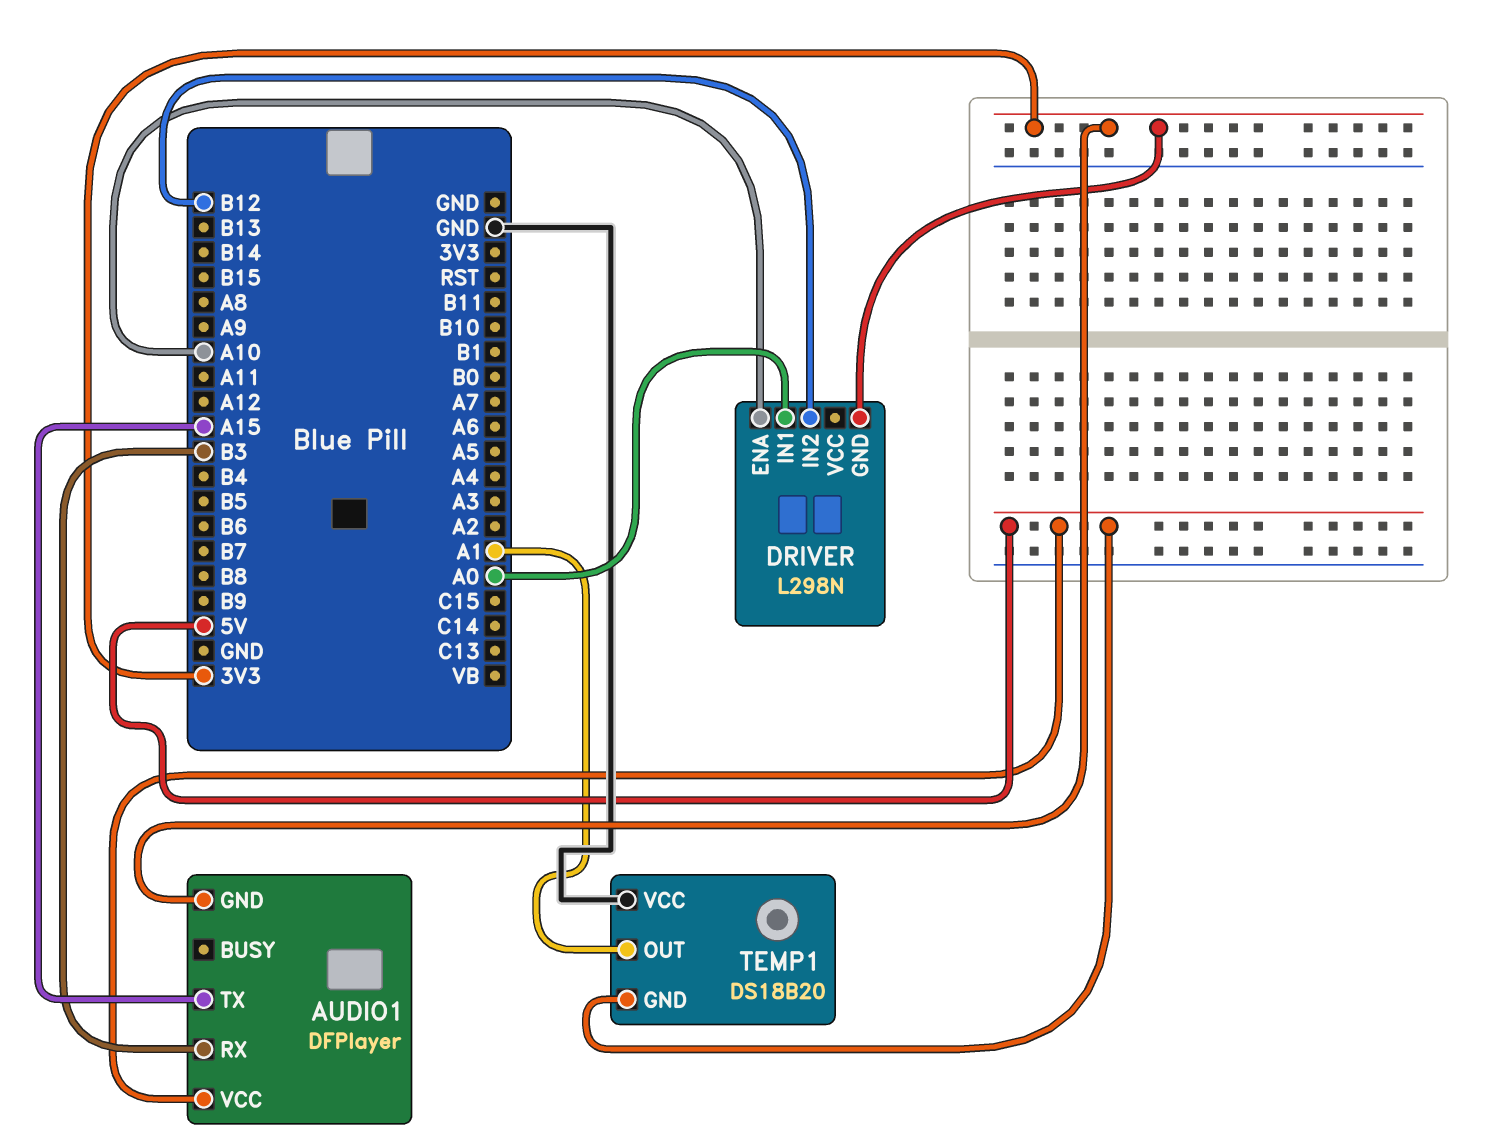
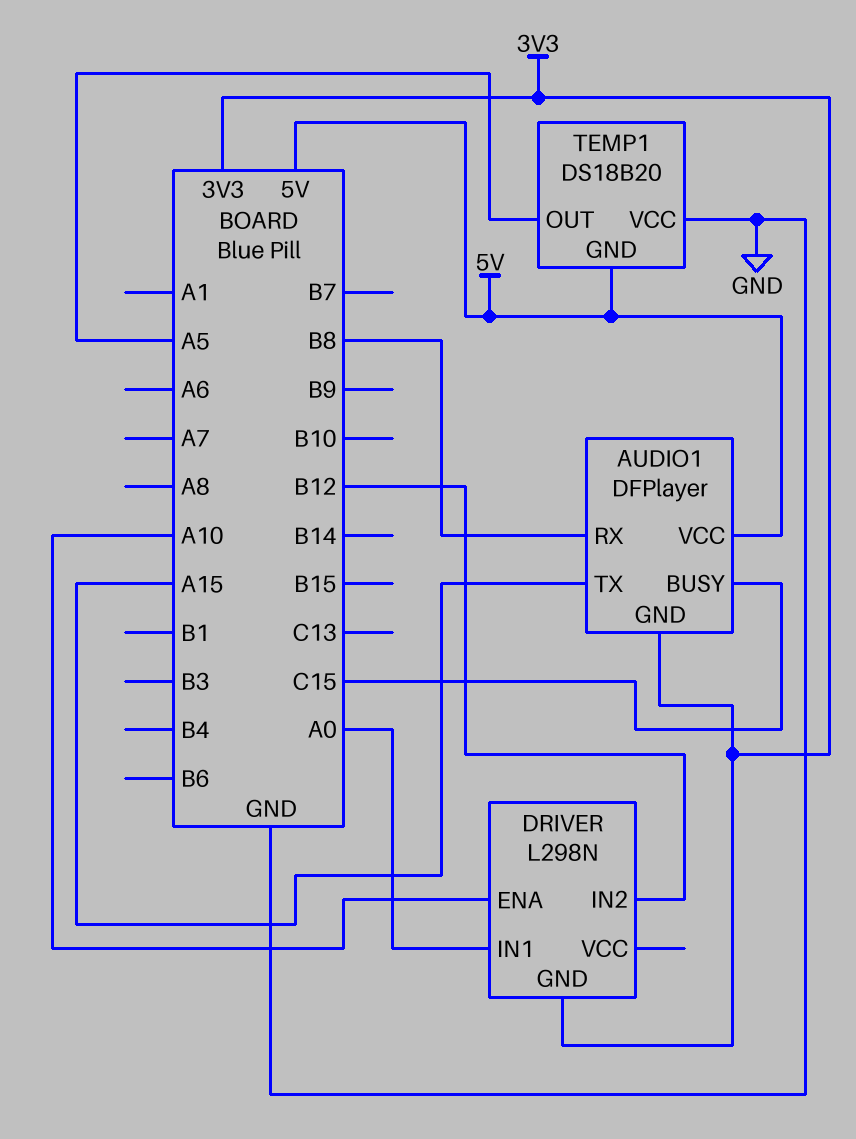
AUDIO1 pin BUSY: none -> C15
AUDIO1 pin RX: B3 -> B8
TEMP1 pin OUT: A1 -> A5

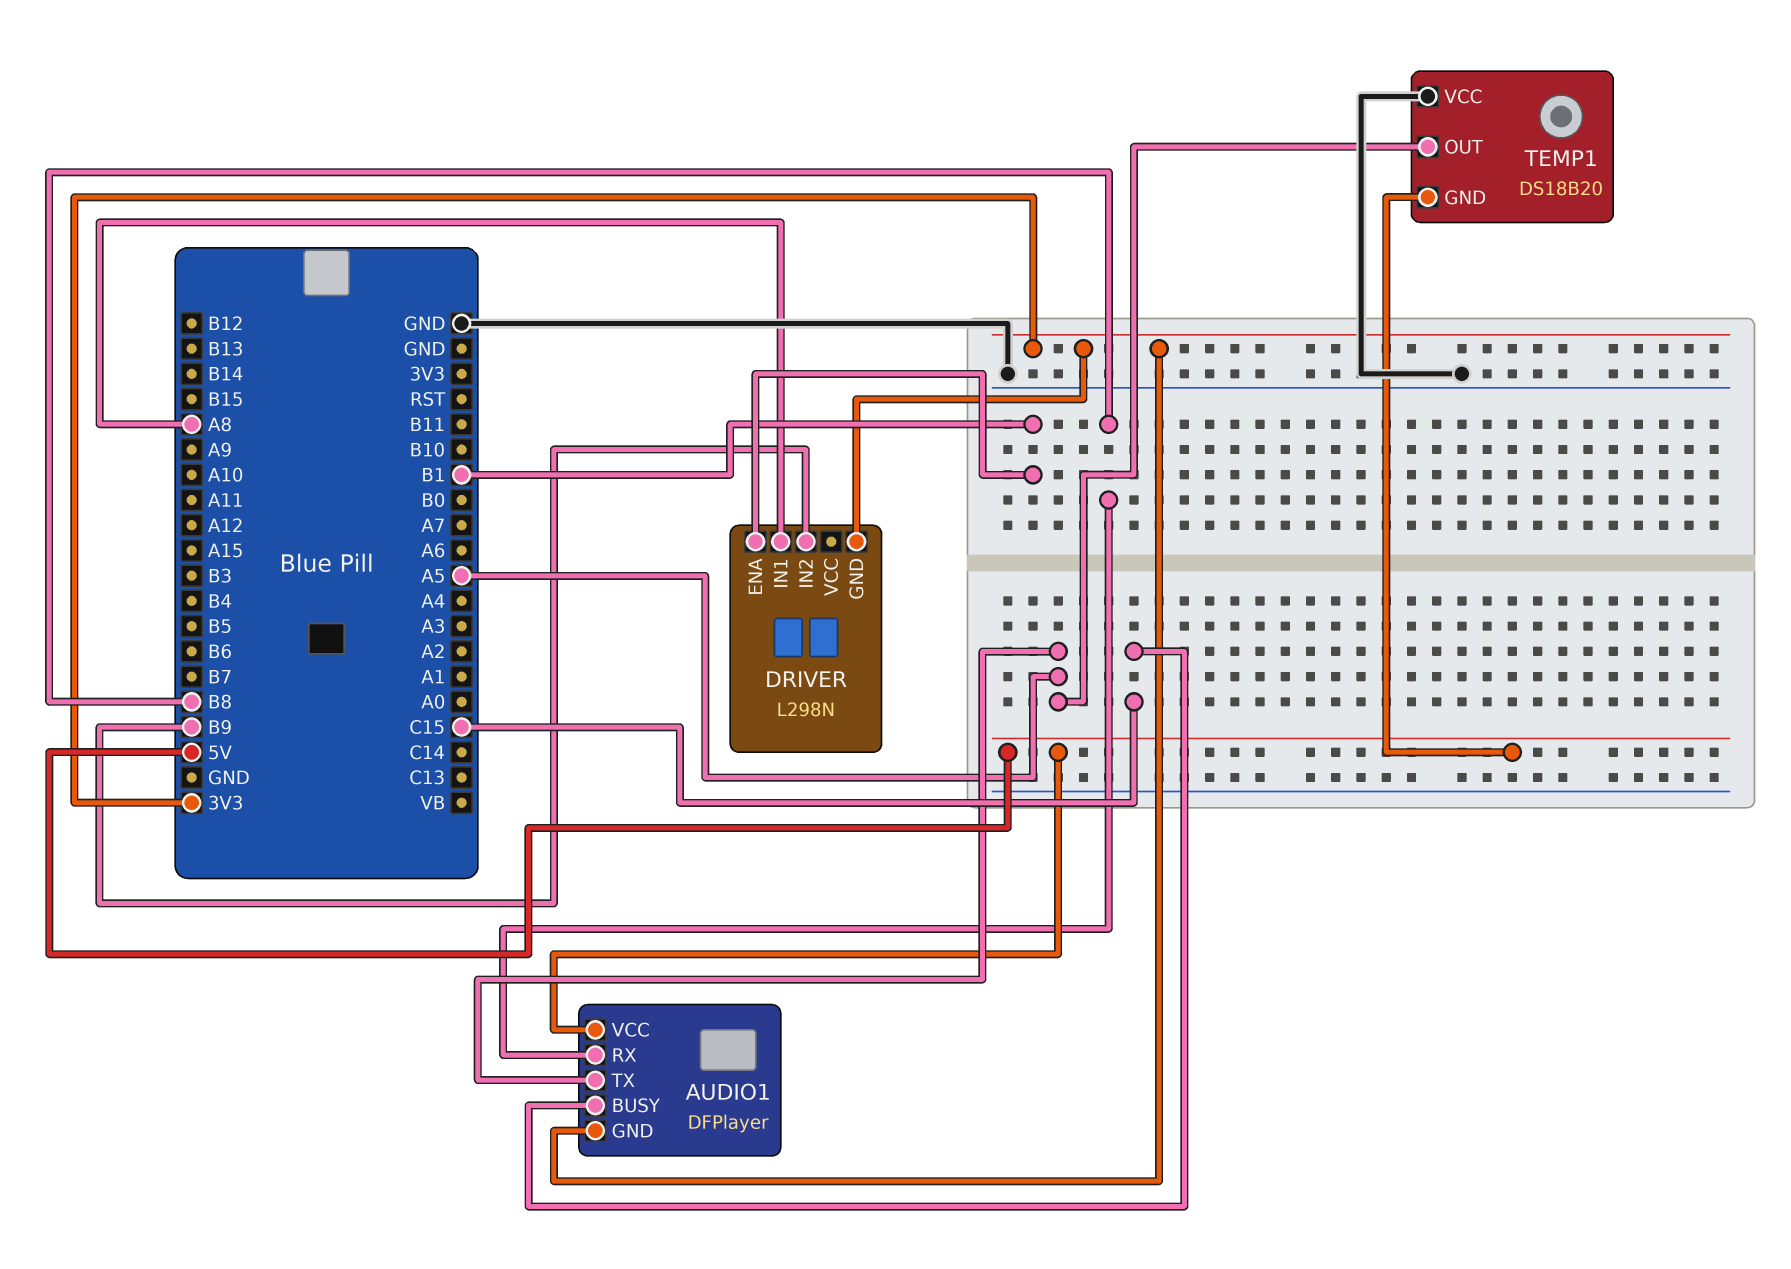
AUDIO1 pin TX: A15 -> A5
DRIVER pin ENA: A10 -> B1
DRIVER pin IN1: A0 -> A8
DRIVER pin IN2: B12 -> B9

